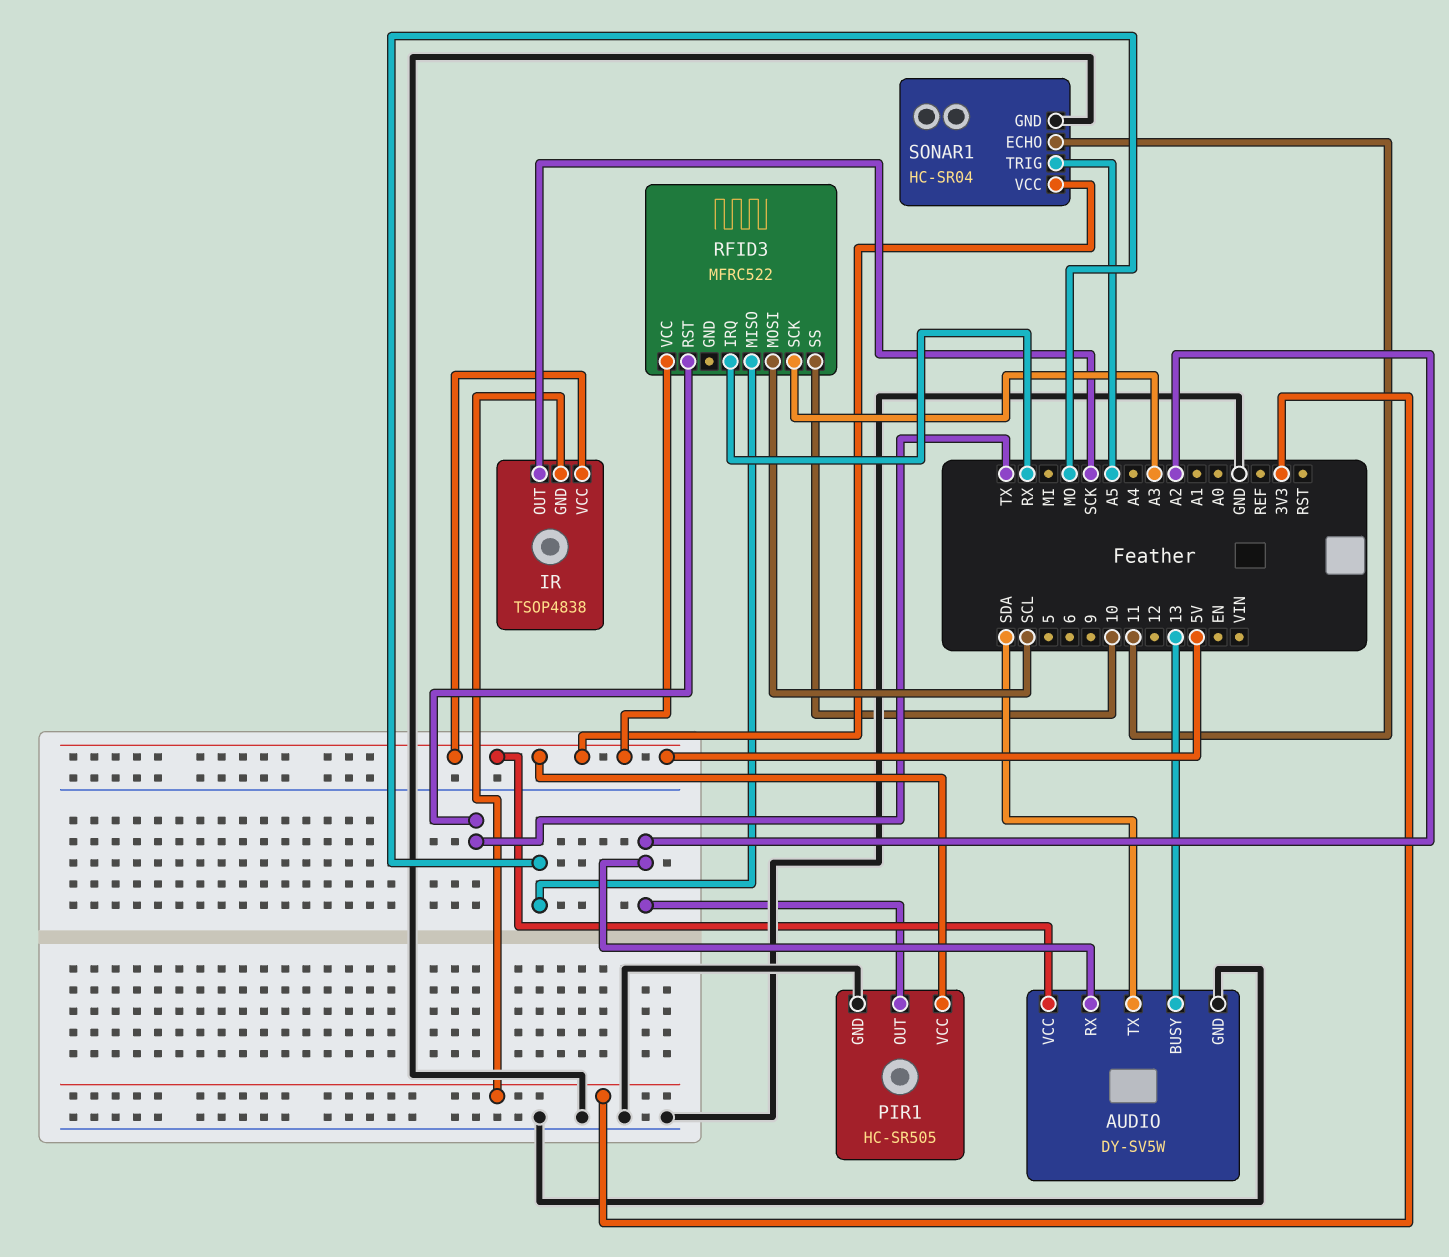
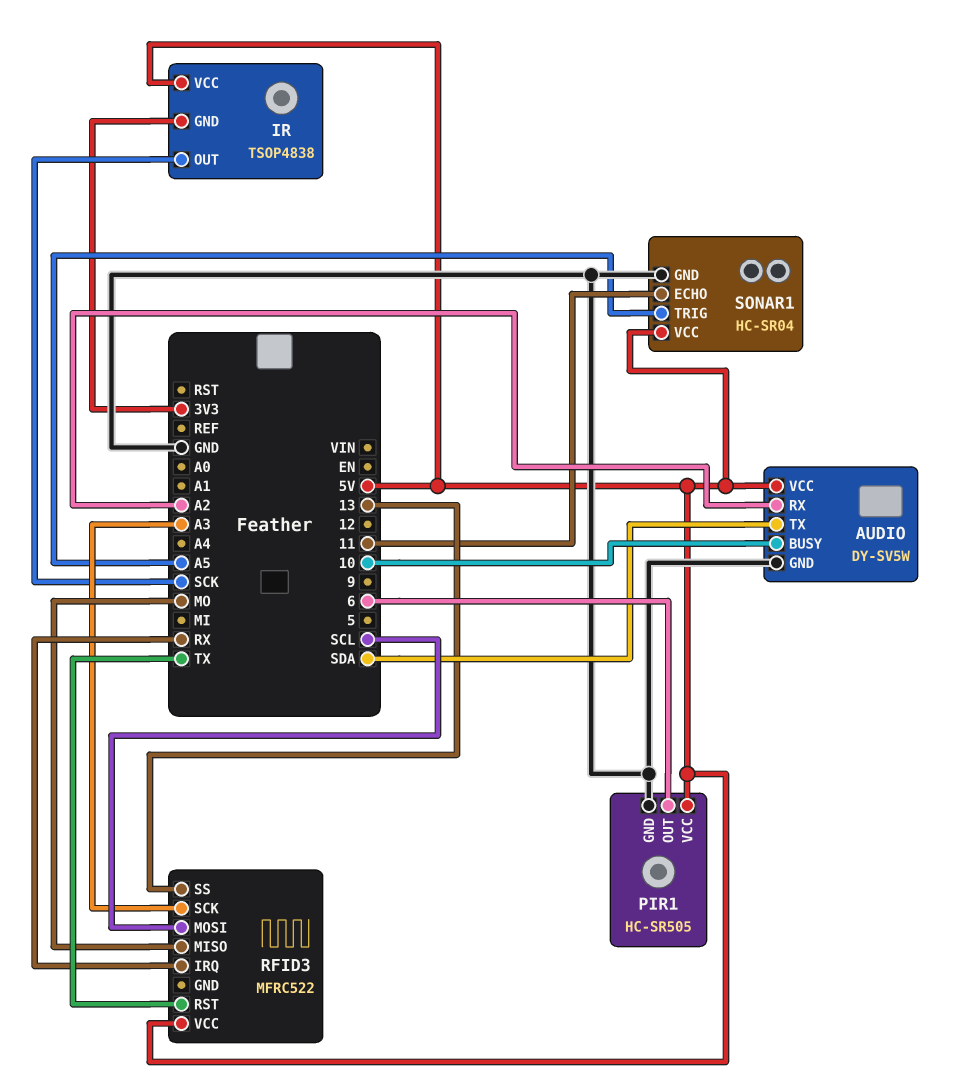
AUDIO pin BUSY: 13 -> 10
PIR1 pin OUT: A2 -> 6
RFID3 pin SS: 10 -> 13

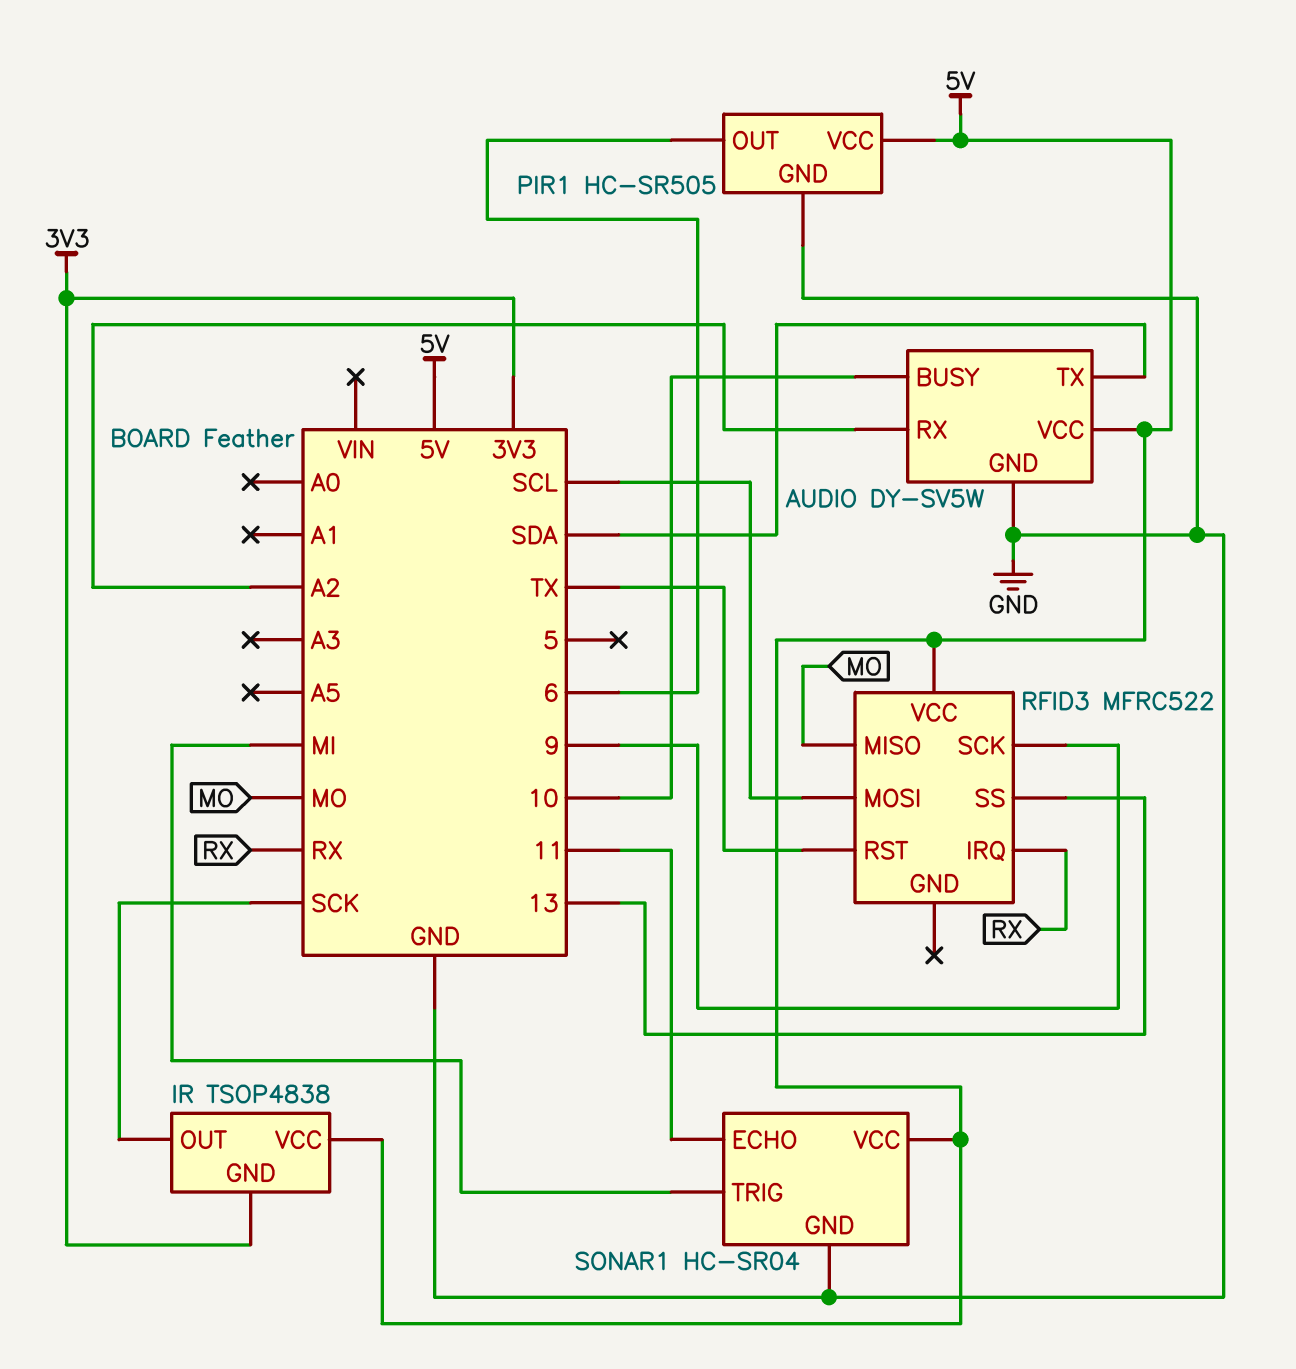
RFID3 pin SCK: A3 -> 9
SONAR1 pin TRIG: A5 -> MI

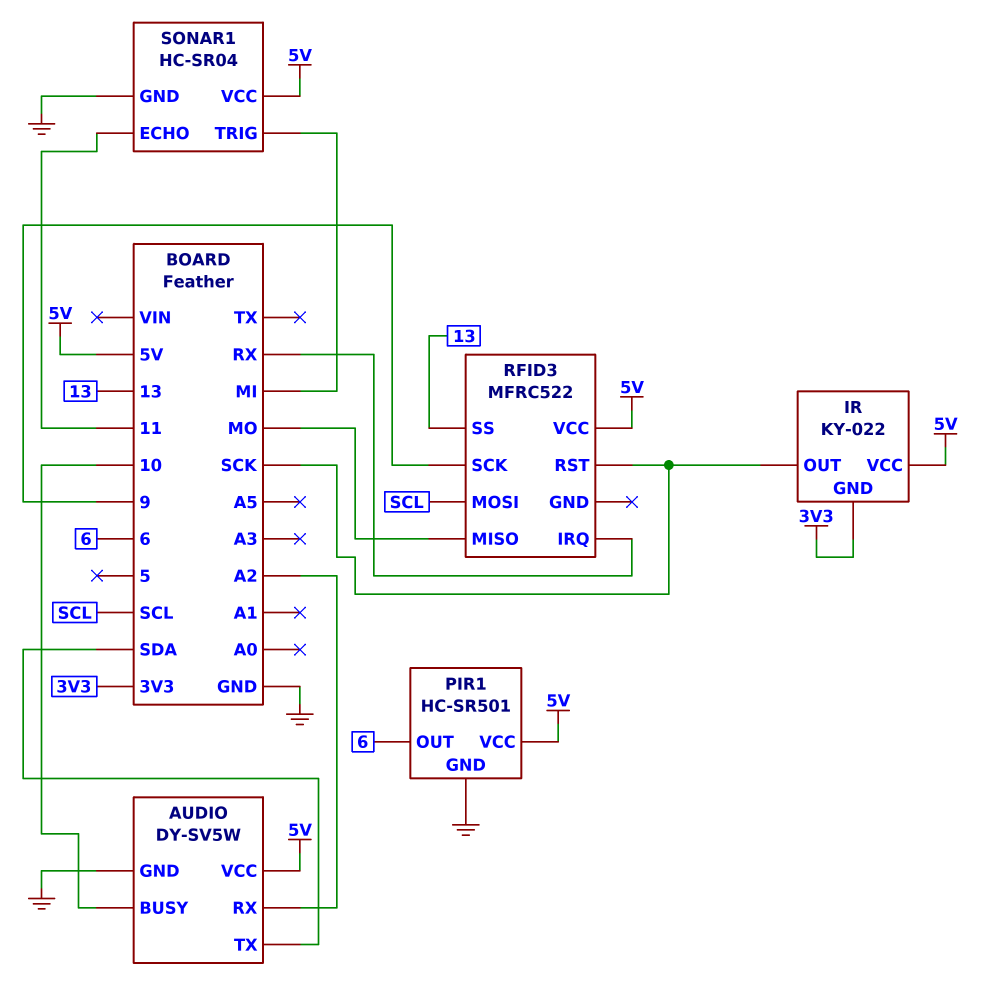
IR: TSOP4838 -> KY-022
PIR1: HC-SR505 -> HC-SR501
RFID3 pin RST: TX -> SCK

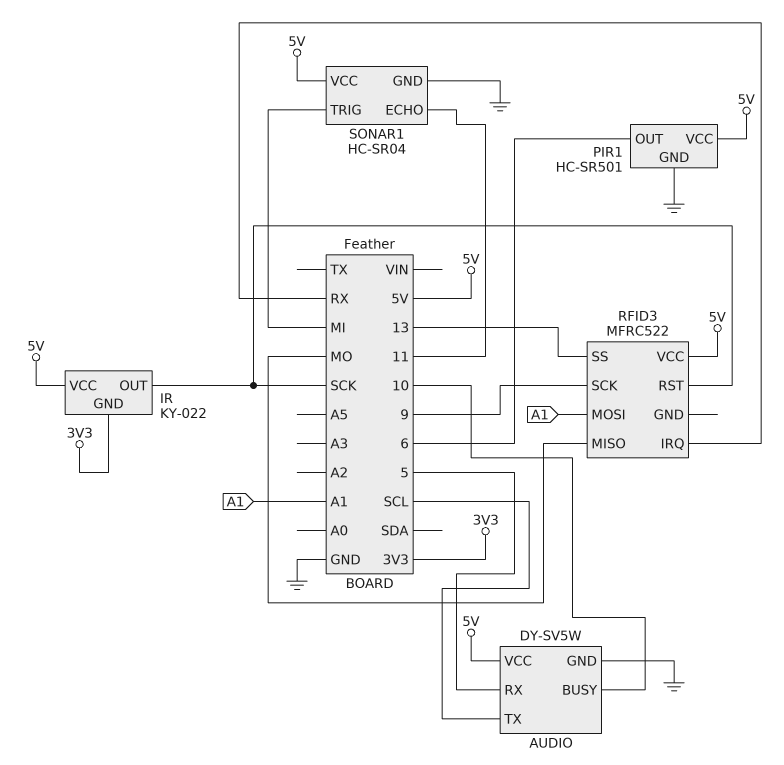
AUDIO pin RX: A2 -> 5
AUDIO pin TX: SDA -> SCL
RFID3 pin MOSI: SCL -> A1

